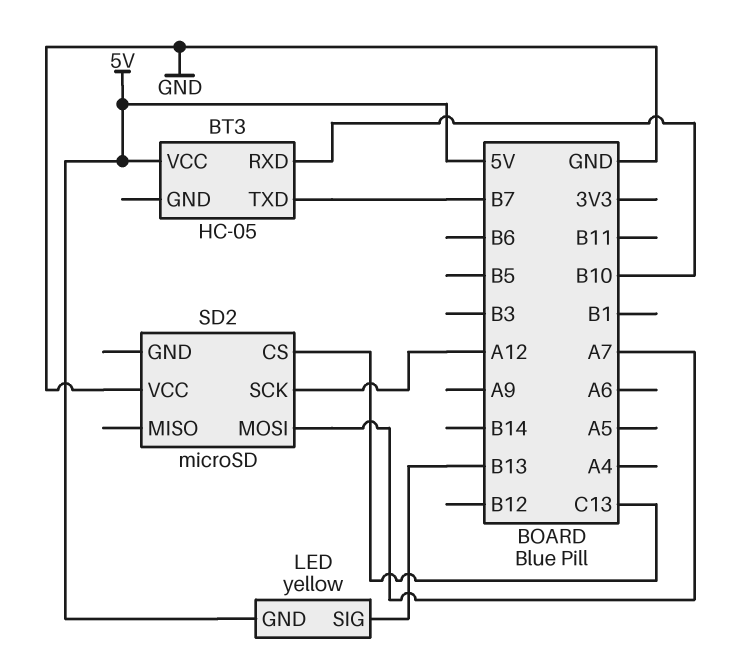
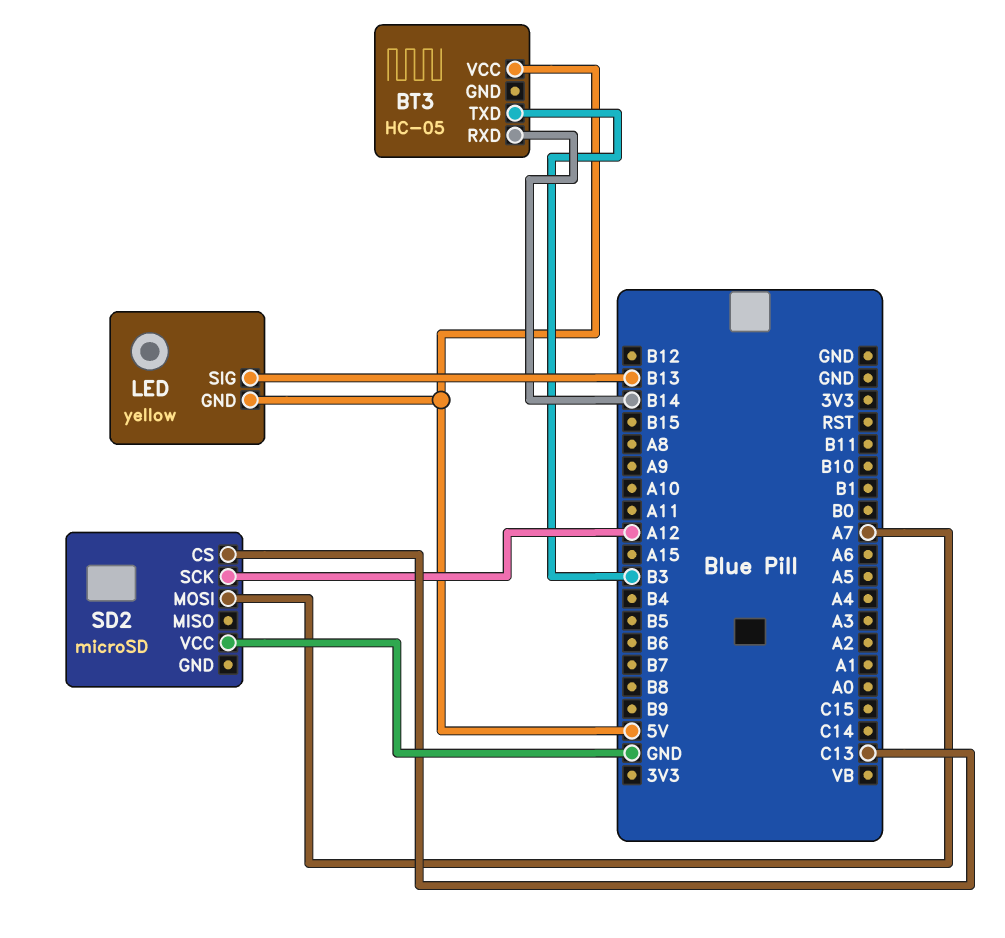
BT3 pin RXD: B10 -> B14
BT3 pin TXD: B7 -> B3

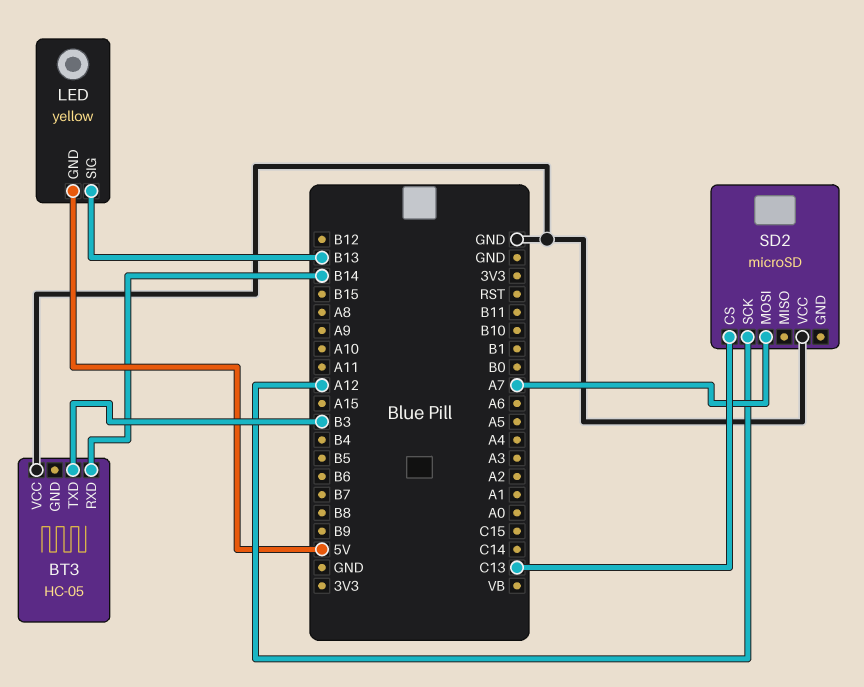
BT3 pin VCC: 5V -> GND

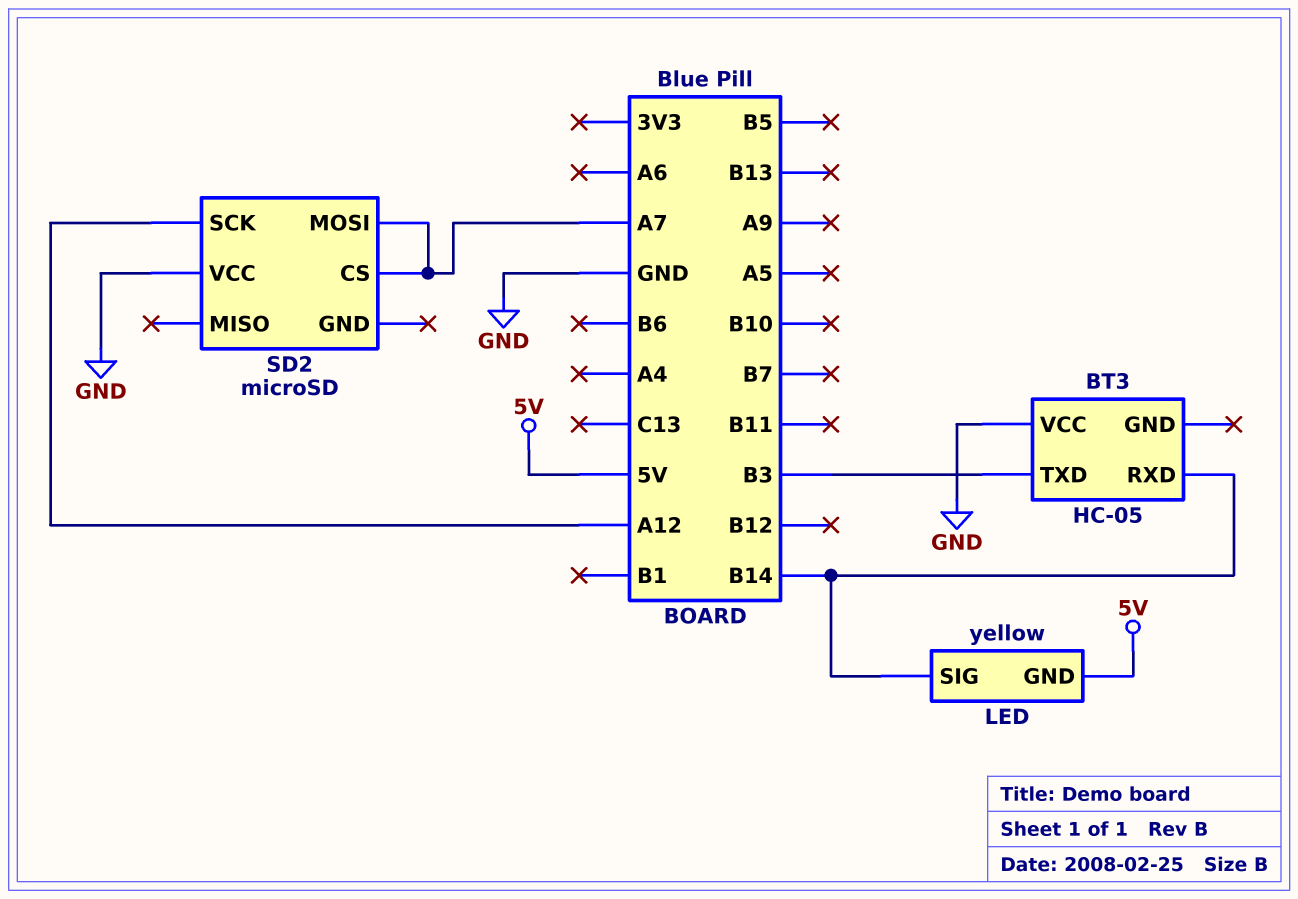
LED pin SIG: B13 -> B14
SD2 pin CS: C13 -> A7

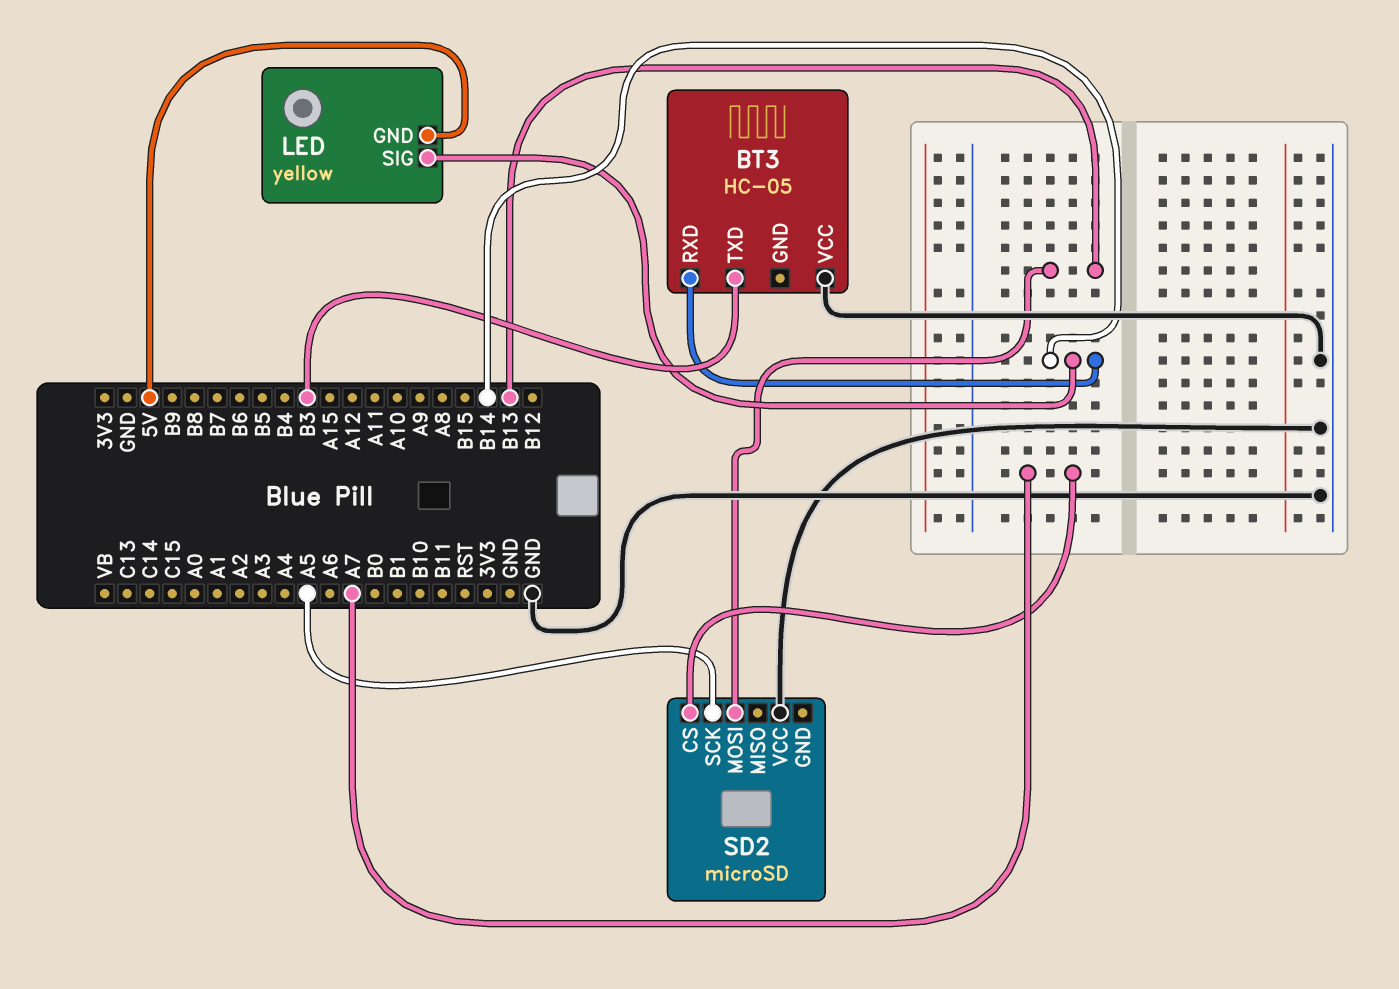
SD2 pin MOSI: A7 -> B13
SD2 pin SCK: A12 -> A5

